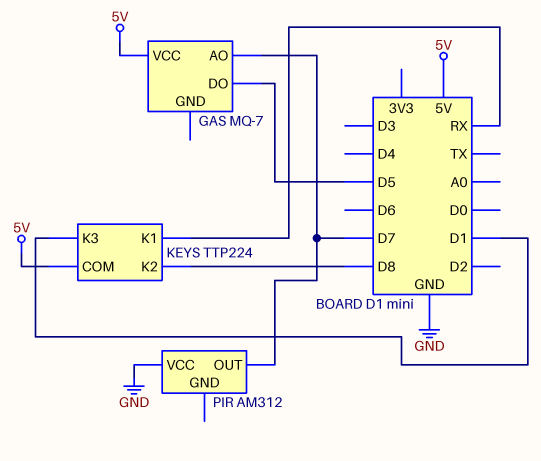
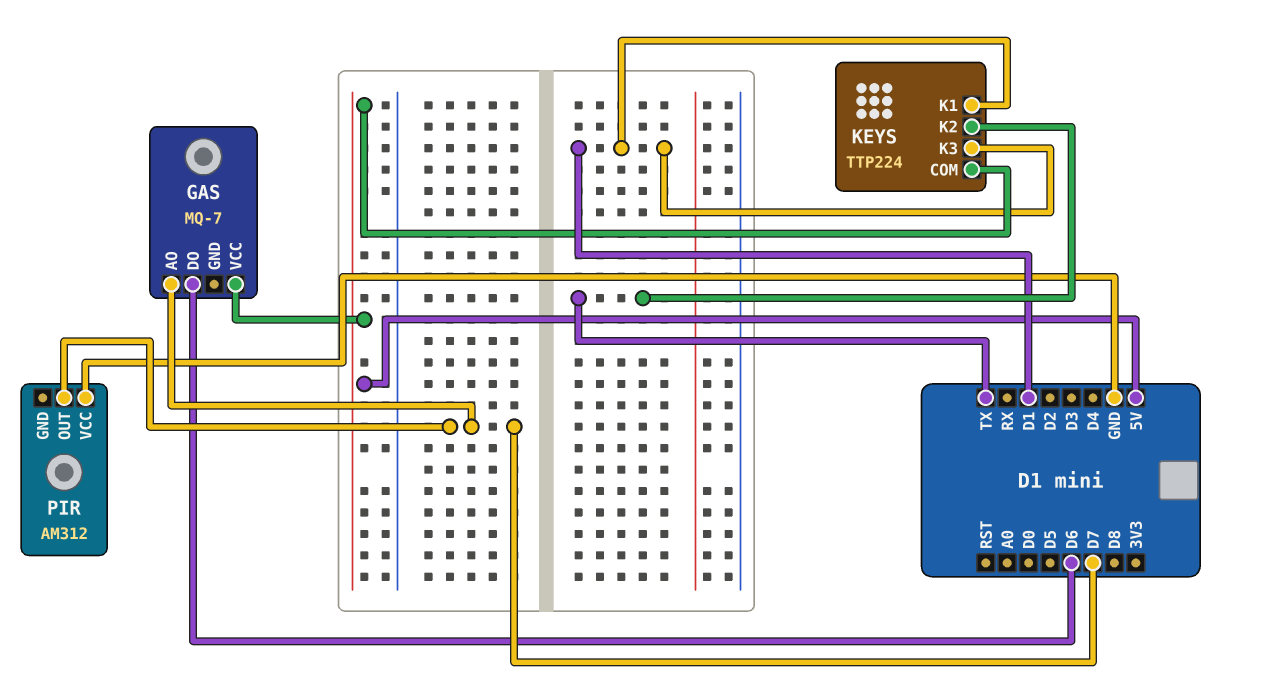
GAS pin DO: D5 -> D6
KEYS pin K1: RX -> D1
KEYS pin K2: D8 -> TX

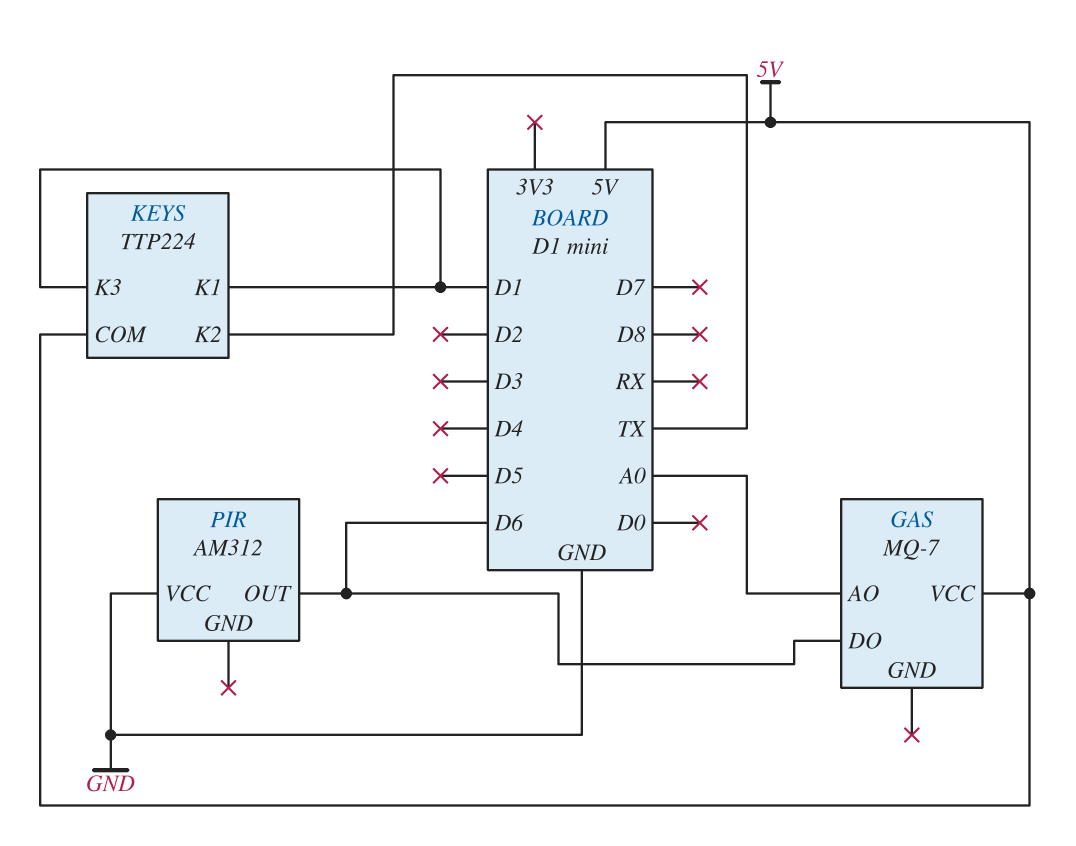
GAS pin AO: D7 -> A0
PIR pin OUT: D7 -> D6

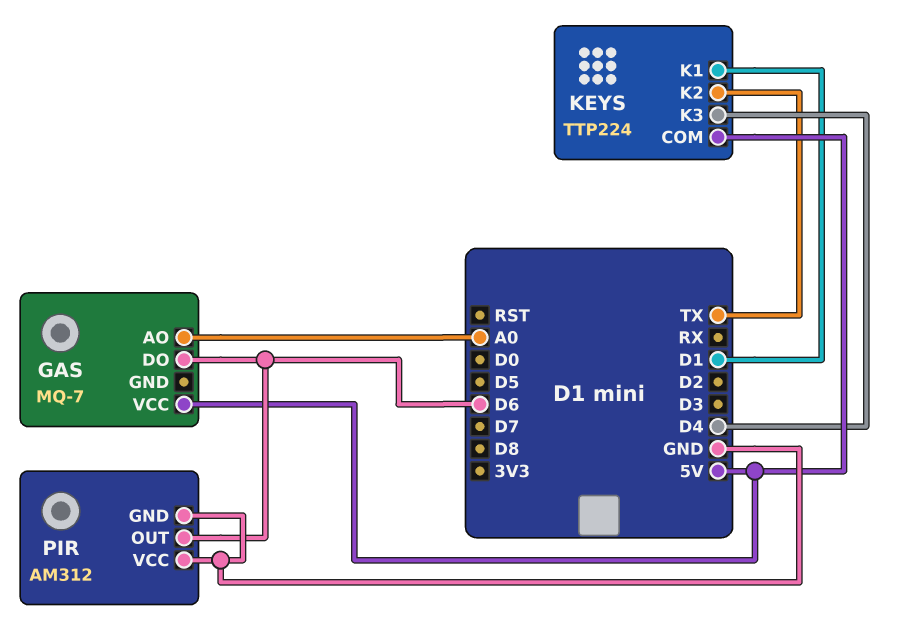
KEYS pin K3: D1 -> D4
PIR pin GND: none -> GND

